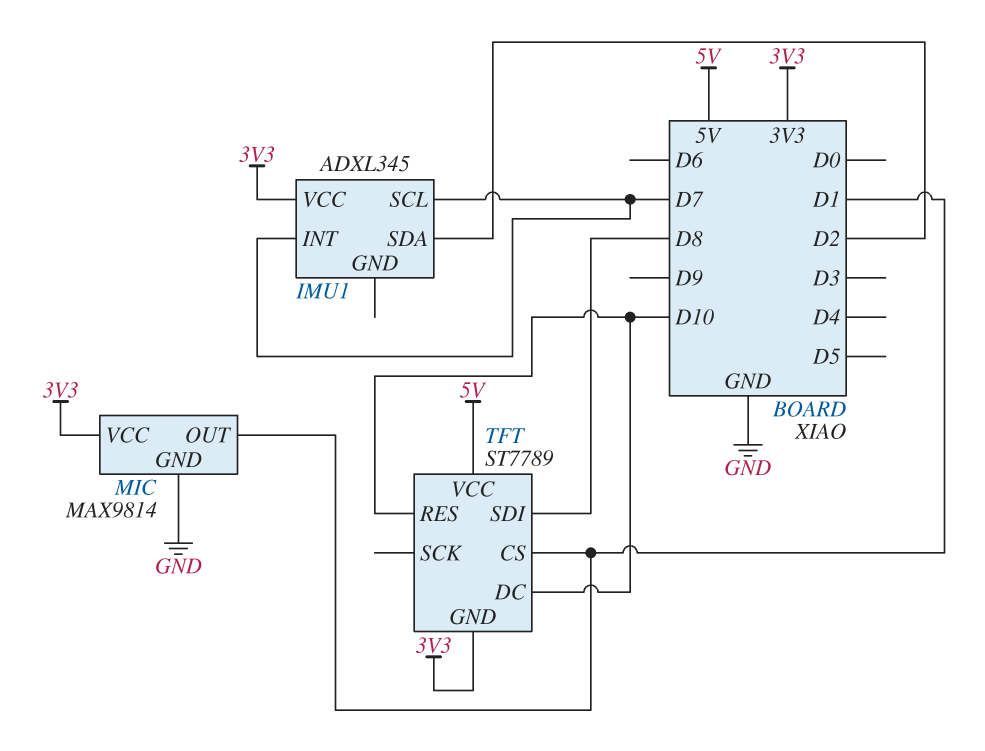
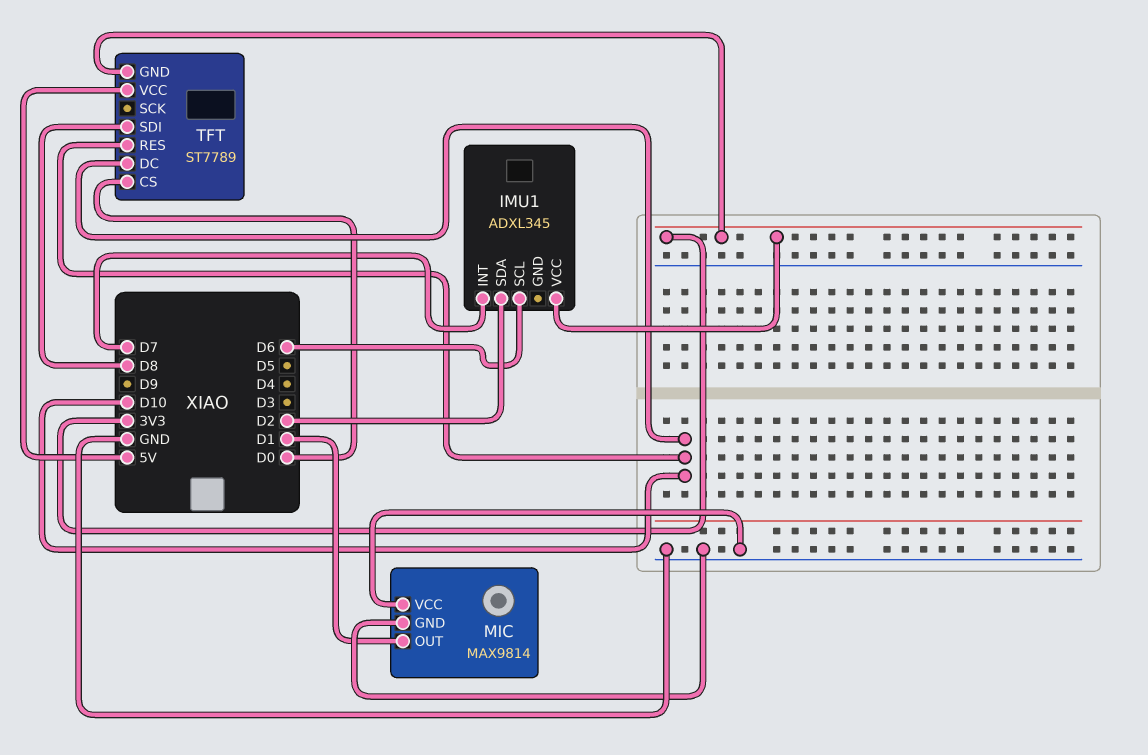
IMU1 pin SCL: D7 -> D6
MIC pin VCC: 3V3 -> GND
TFT pin CS: D1 -> D0

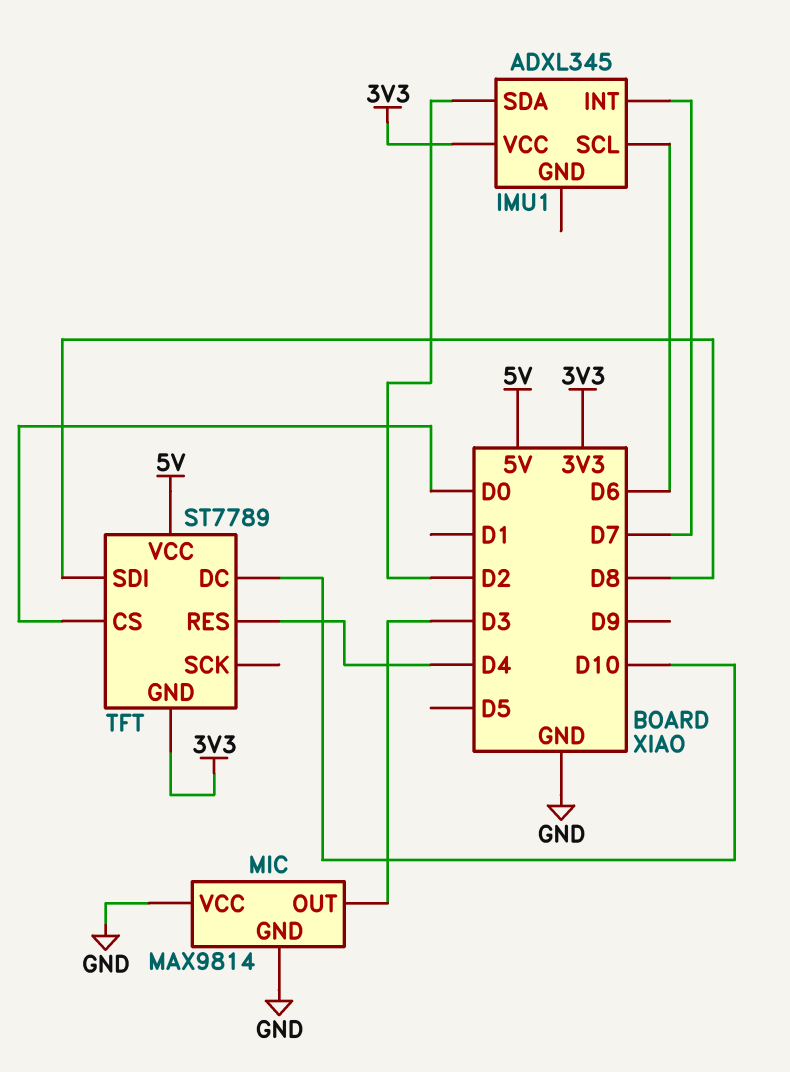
MIC pin OUT: D1 -> D3
TFT pin RES: D10 -> D4

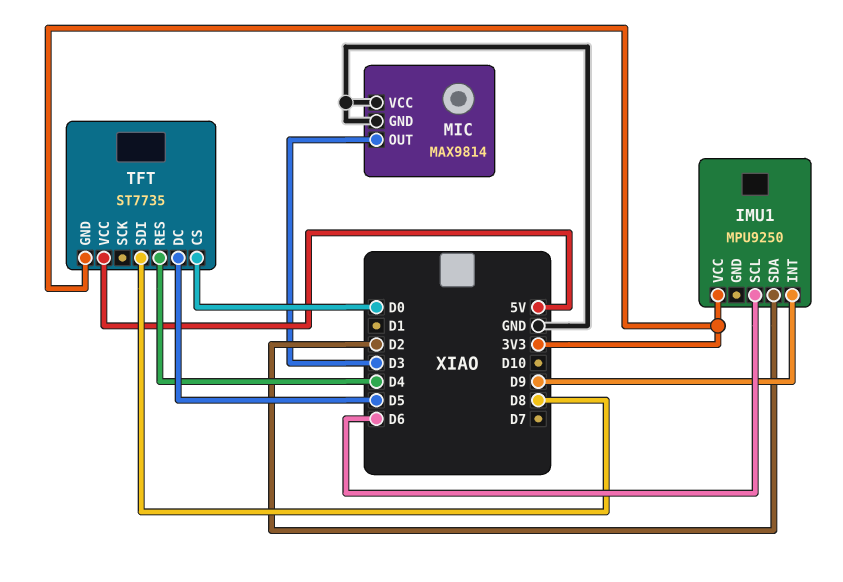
IMU1: ADXL345 -> MPU9250
IMU1 pin INT: D7 -> D9
TFT: ST7789 -> ST7735
TFT pin DC: D10 -> D5

